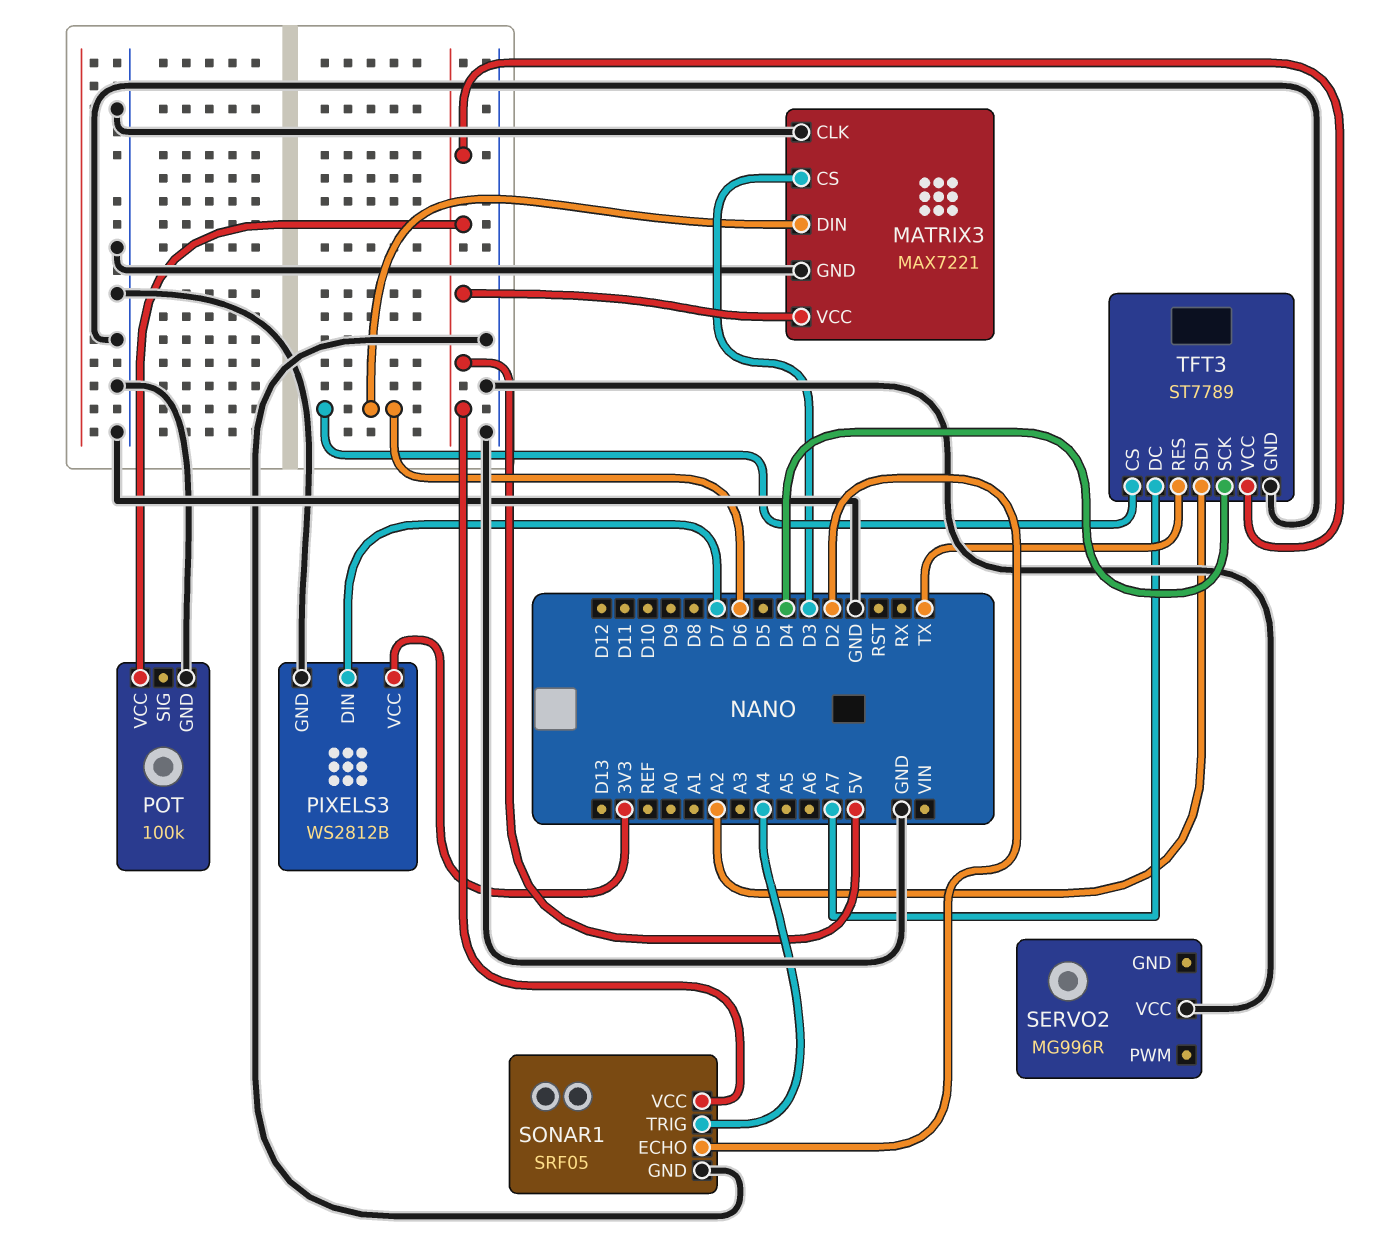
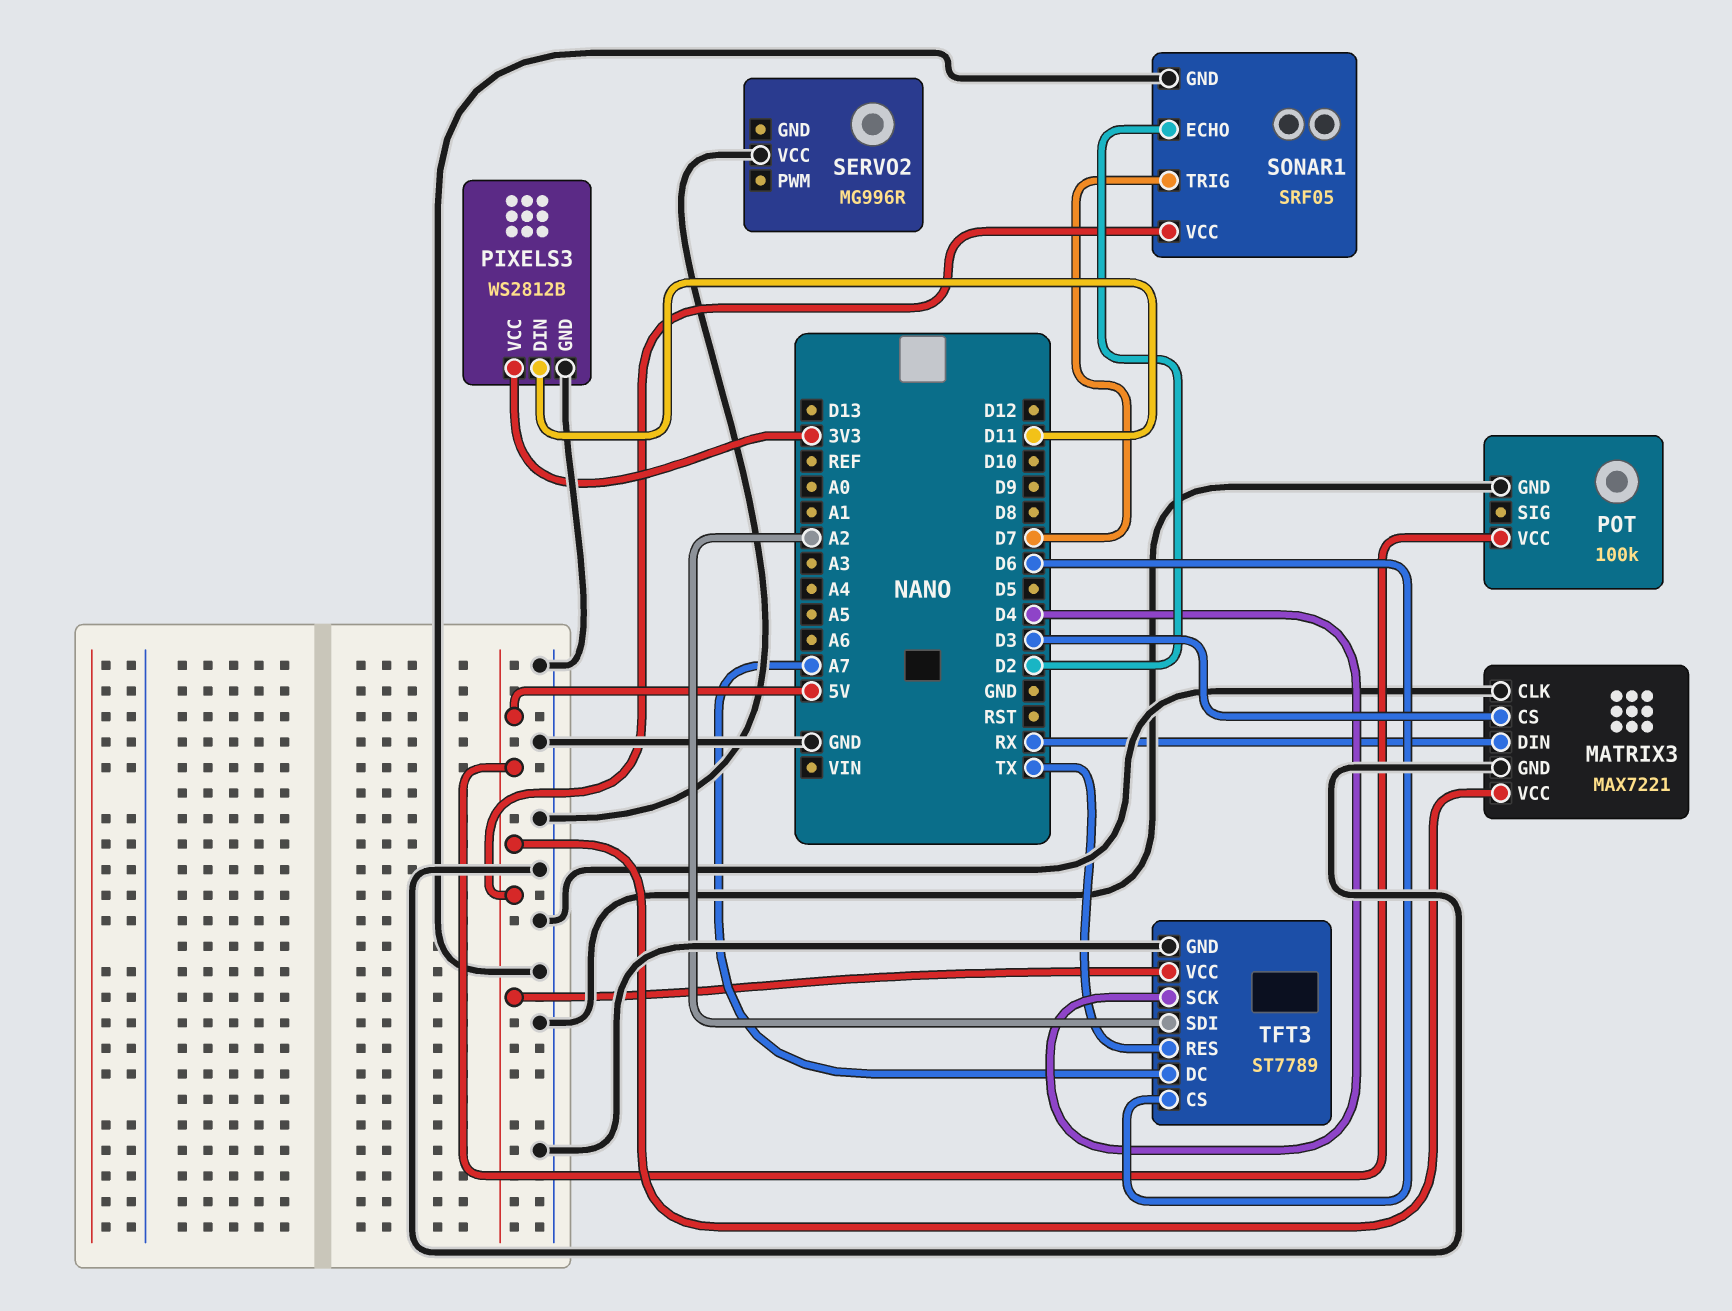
MATRIX3 pin DIN: D6 -> RX
PIXELS3 pin DIN: D7 -> D11
SONAR1 pin TRIG: A4 -> D7

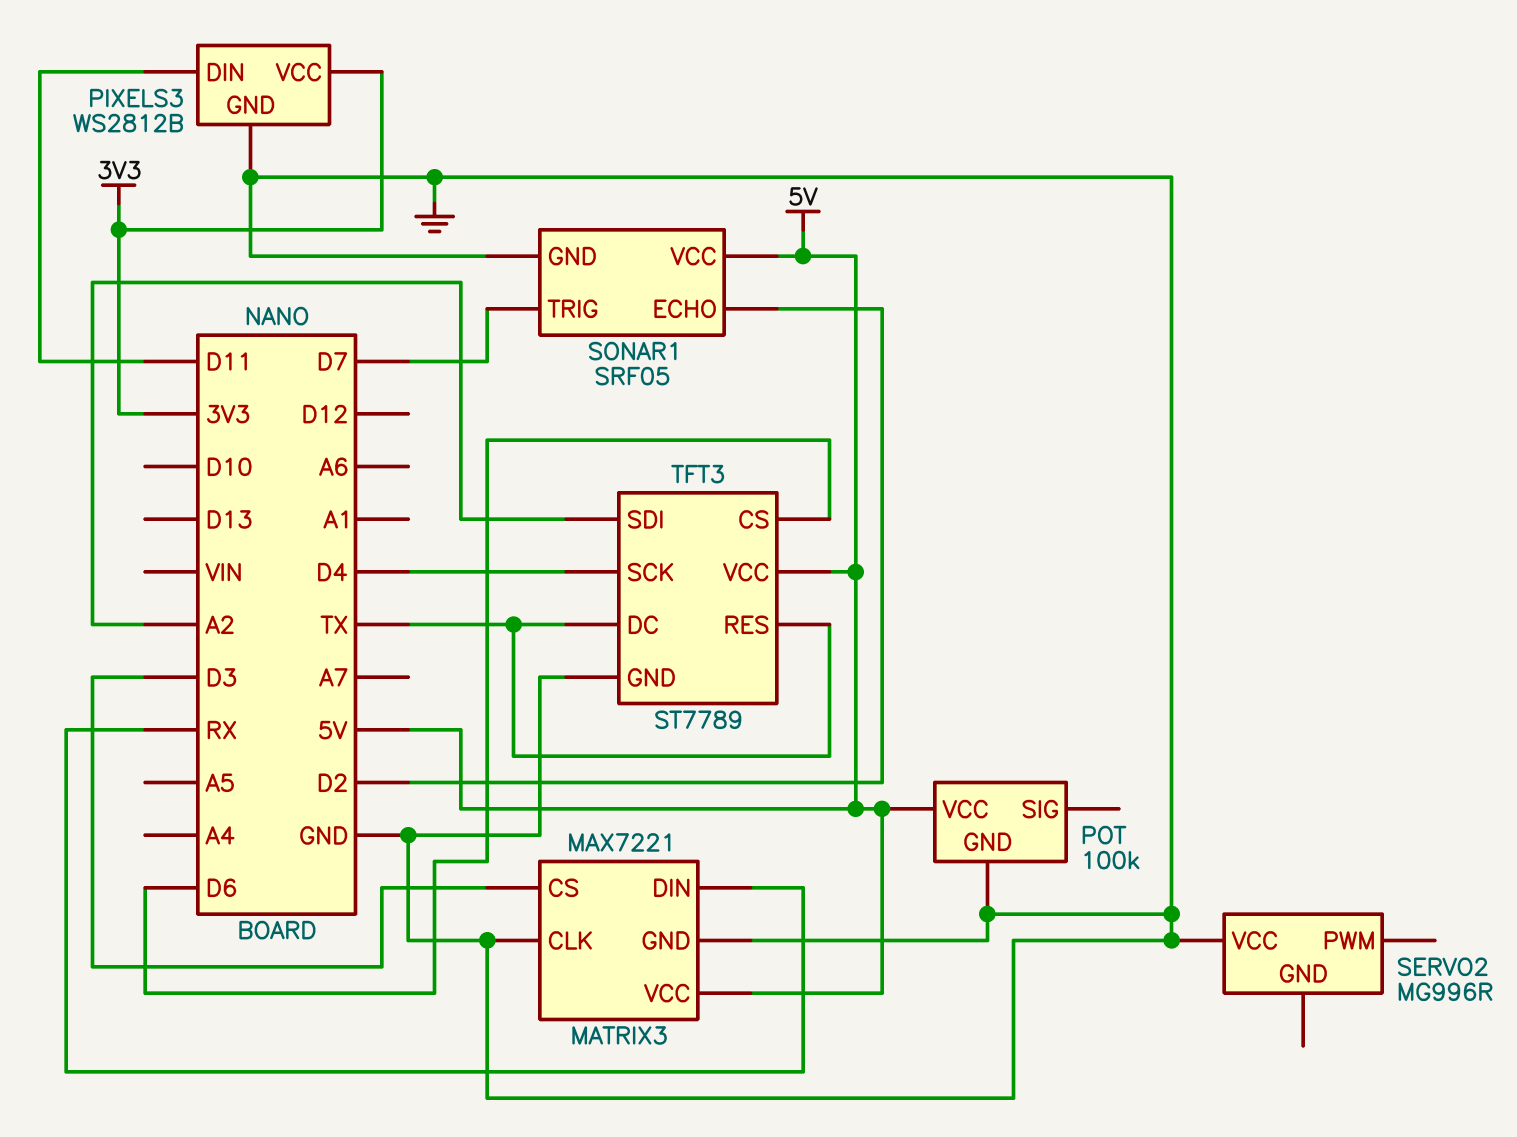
TFT3 pin DC: A7 -> TX

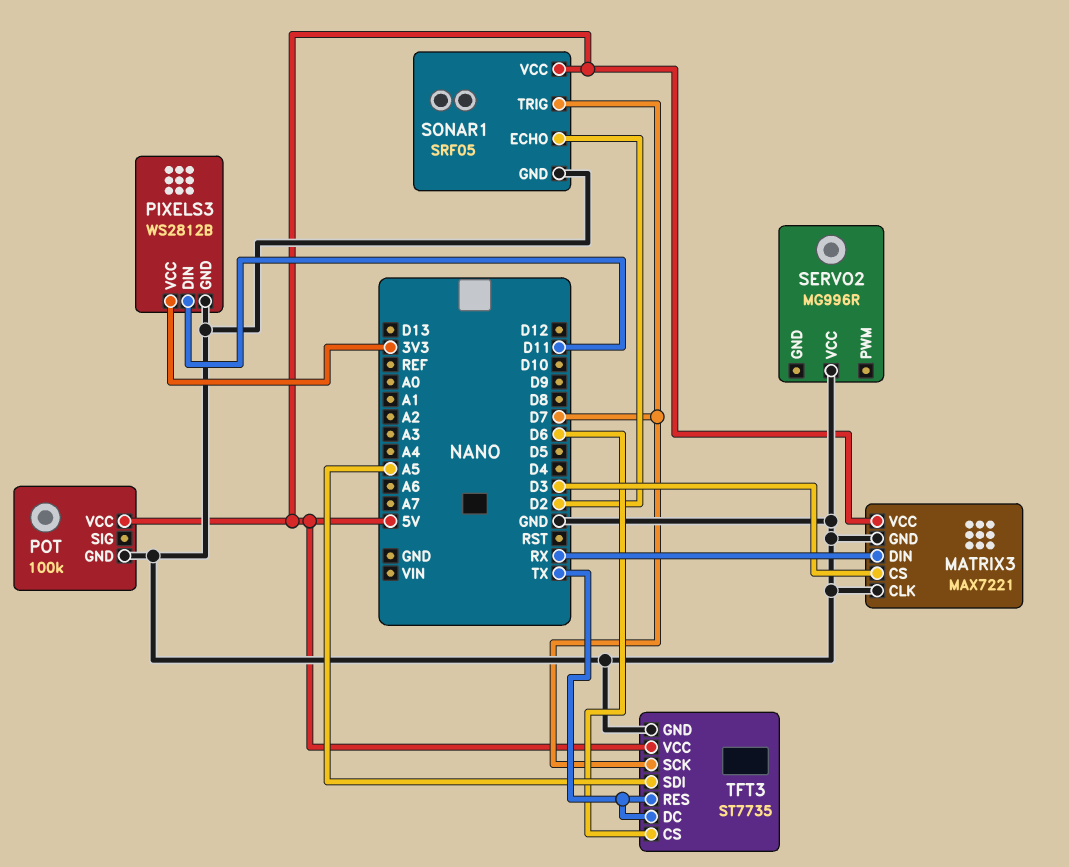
TFT3: ST7789 -> ST7735
TFT3 pin SCK: D4 -> D7
TFT3 pin SDI: A2 -> A5

